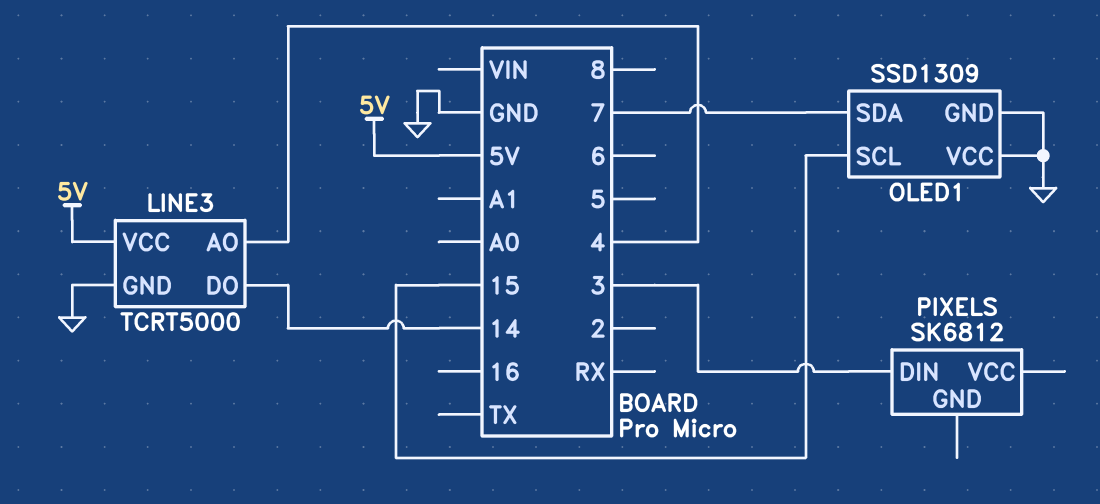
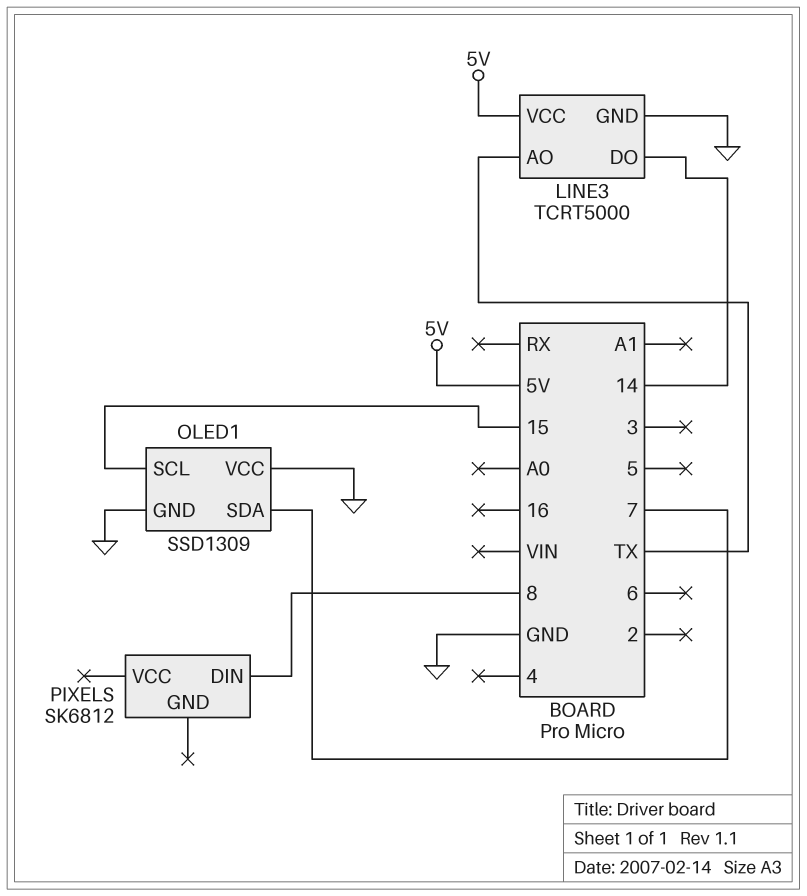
LINE3 pin AO: 4 -> TX
PIXELS pin DIN: 3 -> 8

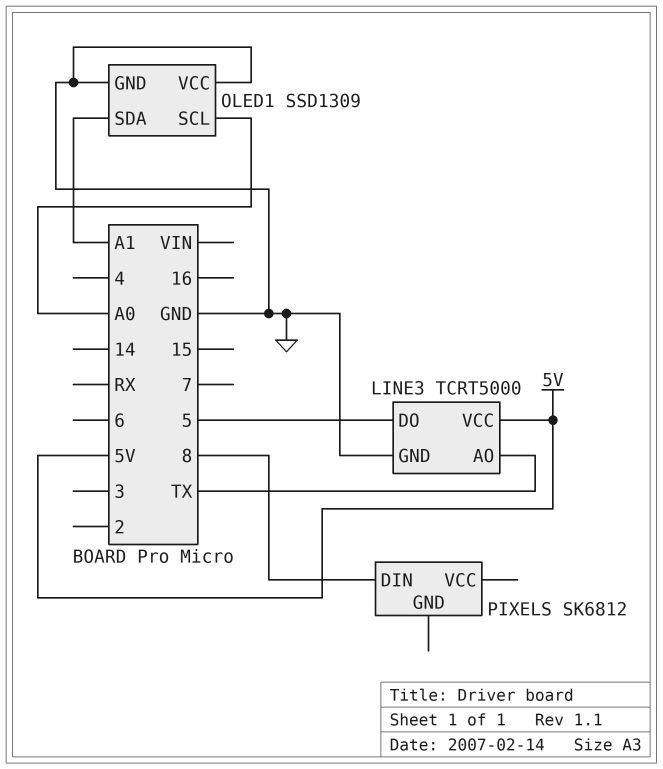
LINE3 pin DO: 14 -> 5
OLED1 pin SCL: 15 -> A0
OLED1 pin SDA: 7 -> A1

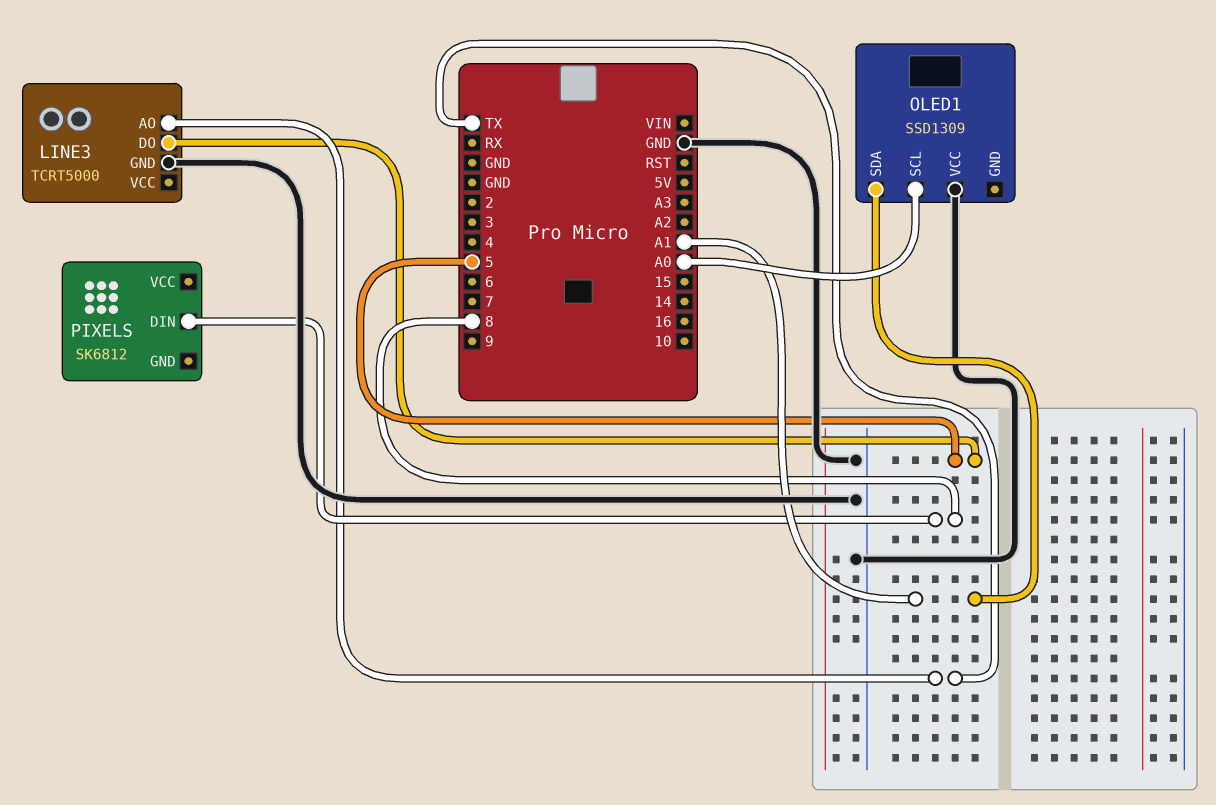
LINE3 pin VCC: 5V -> none
OLED1 pin GND: GND -> none

